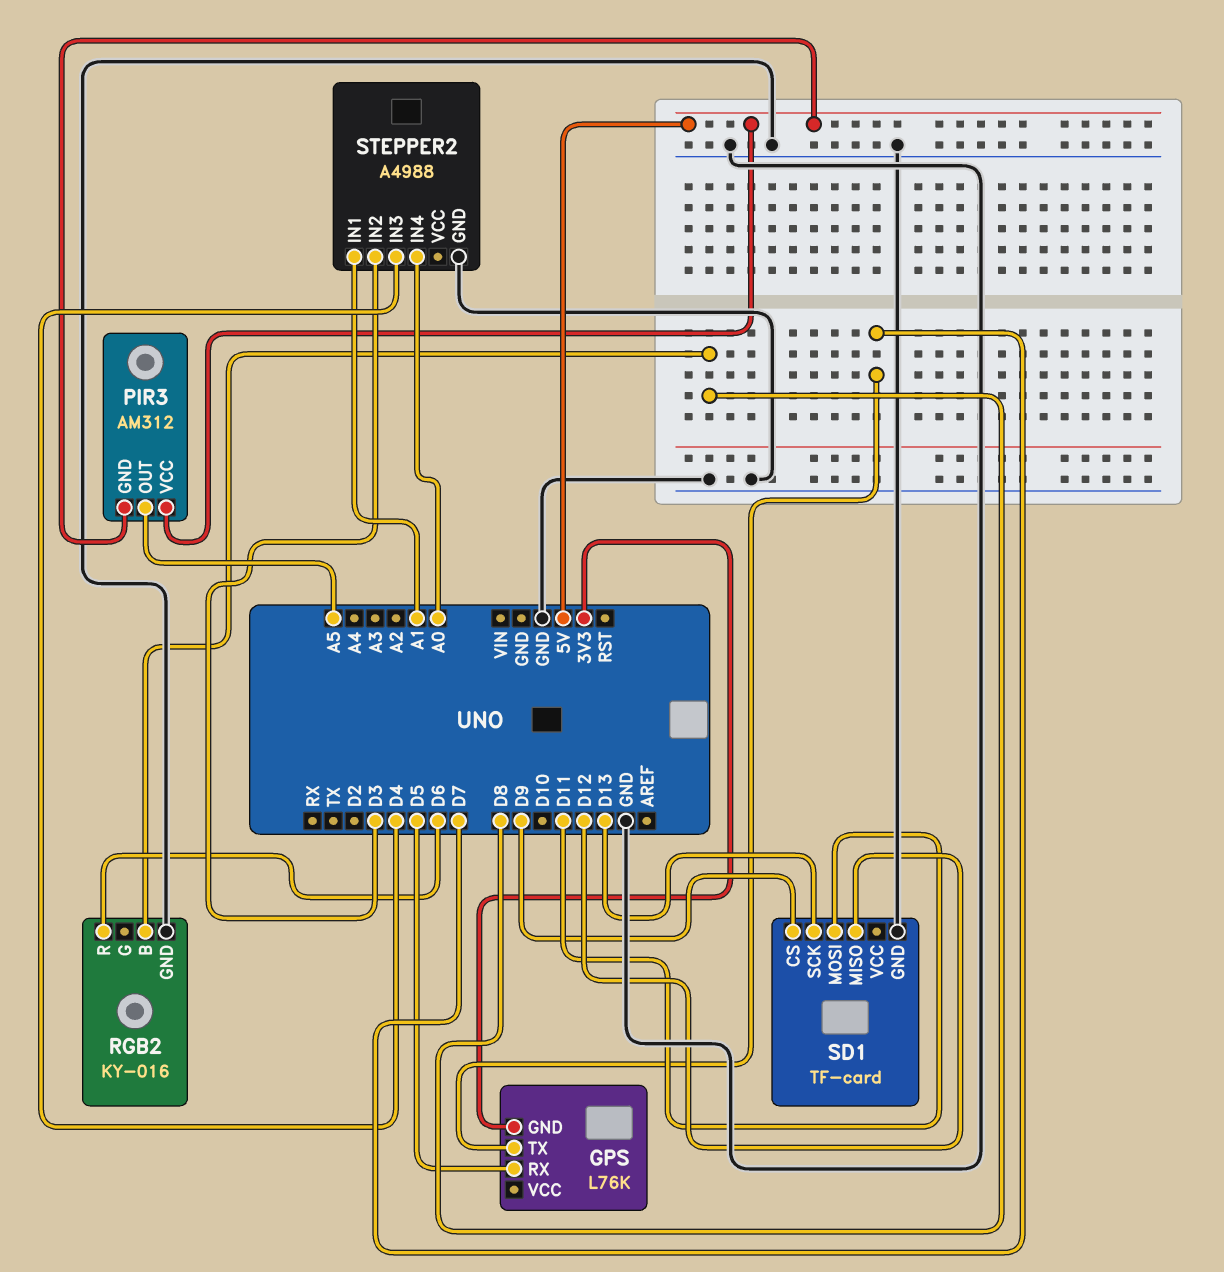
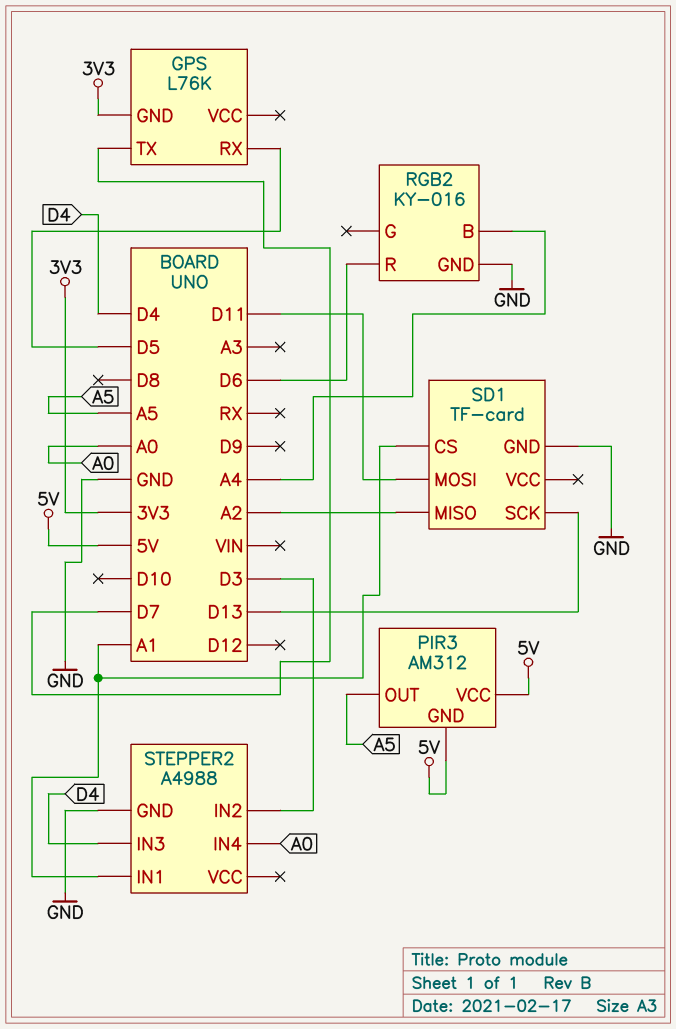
RGB2 pin B: D8 -> A4
SD1 pin CS: D9 -> A1
SD1 pin MISO: D12 -> A2

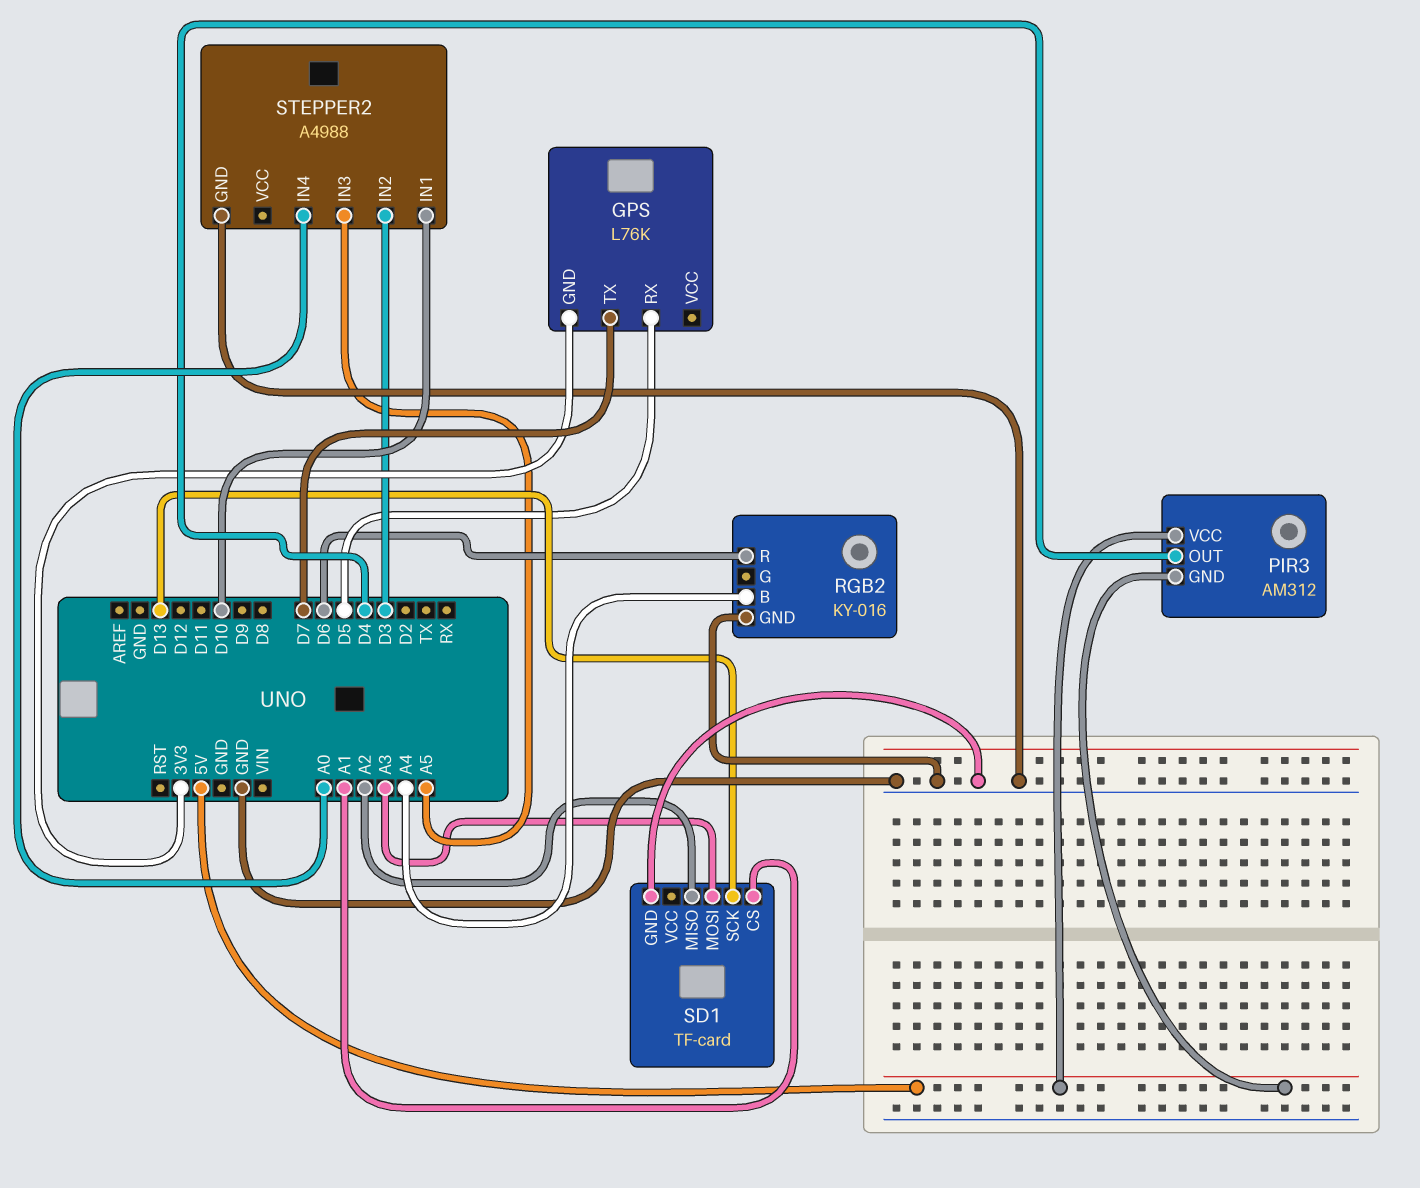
PIR3 pin OUT: A5 -> D4
SD1 pin MOSI: D11 -> A3
STEPPER2 pin IN1: A1 -> D10
STEPPER2 pin IN3: D4 -> A5

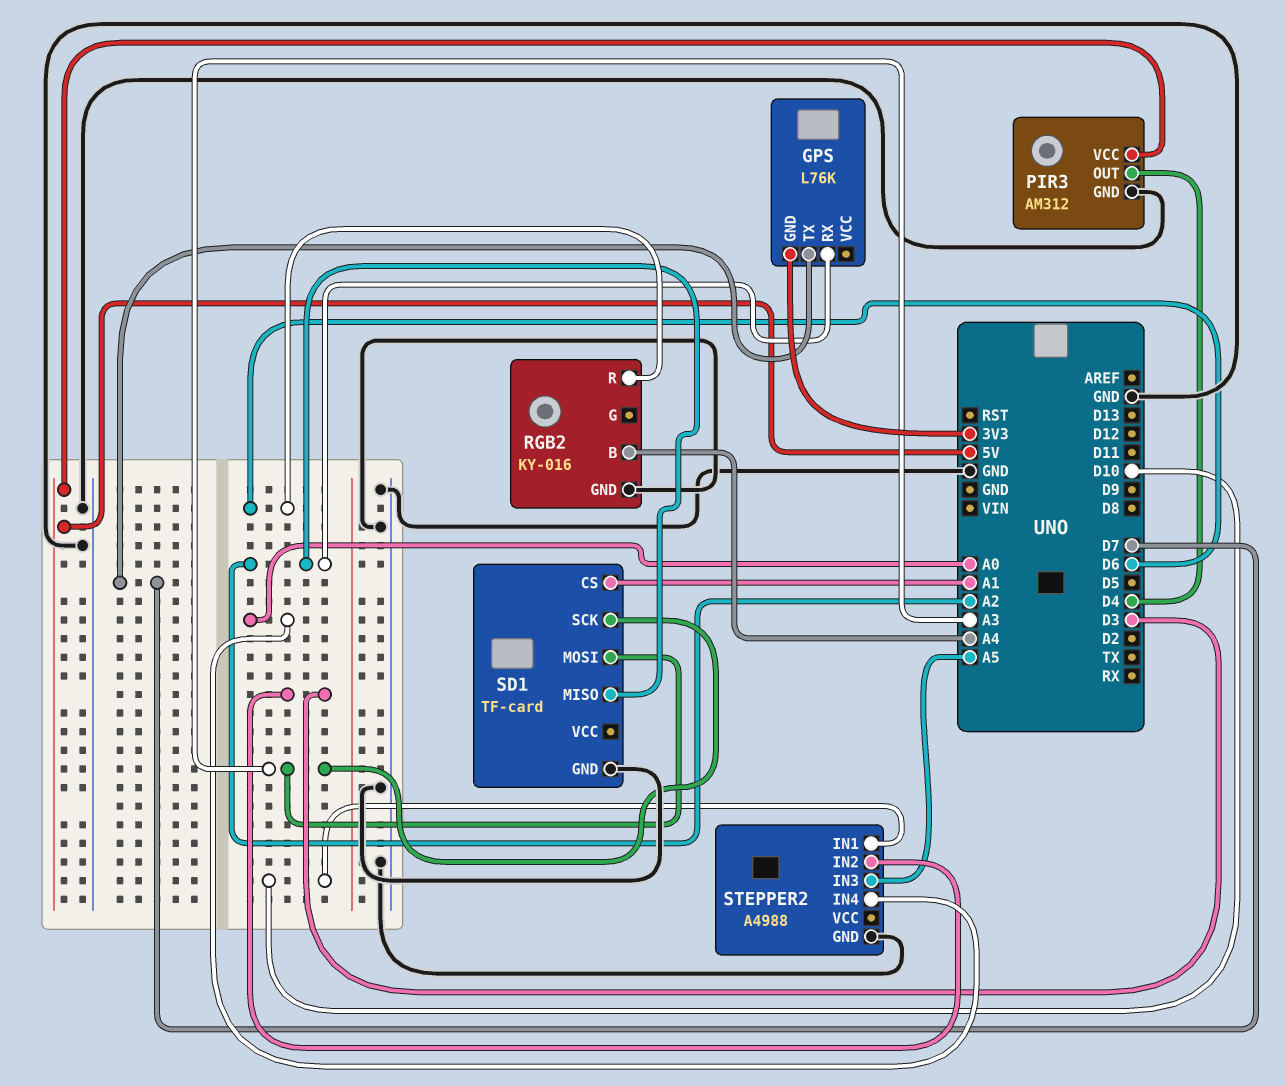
GPS pin RX: D5 -> A2
PIR3 pin GND: 5V -> GND
SD1 pin SCK: D13 -> A3

